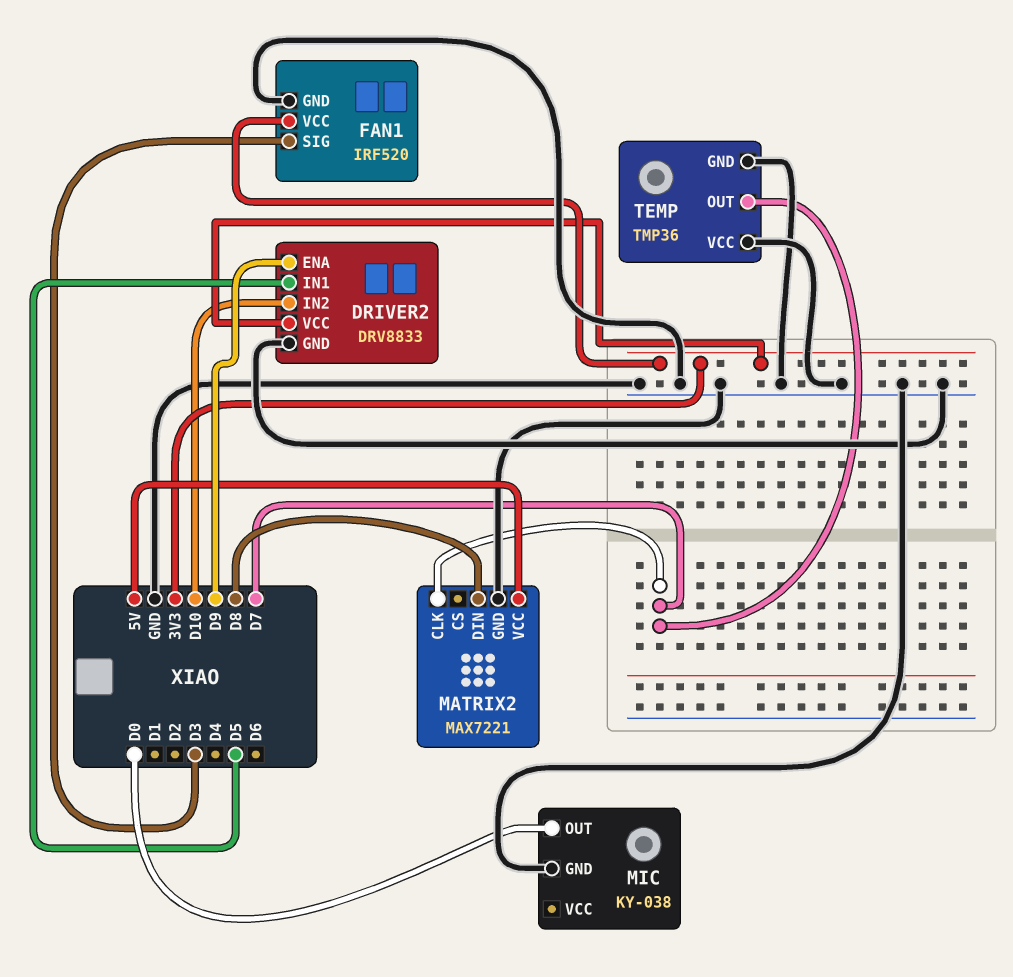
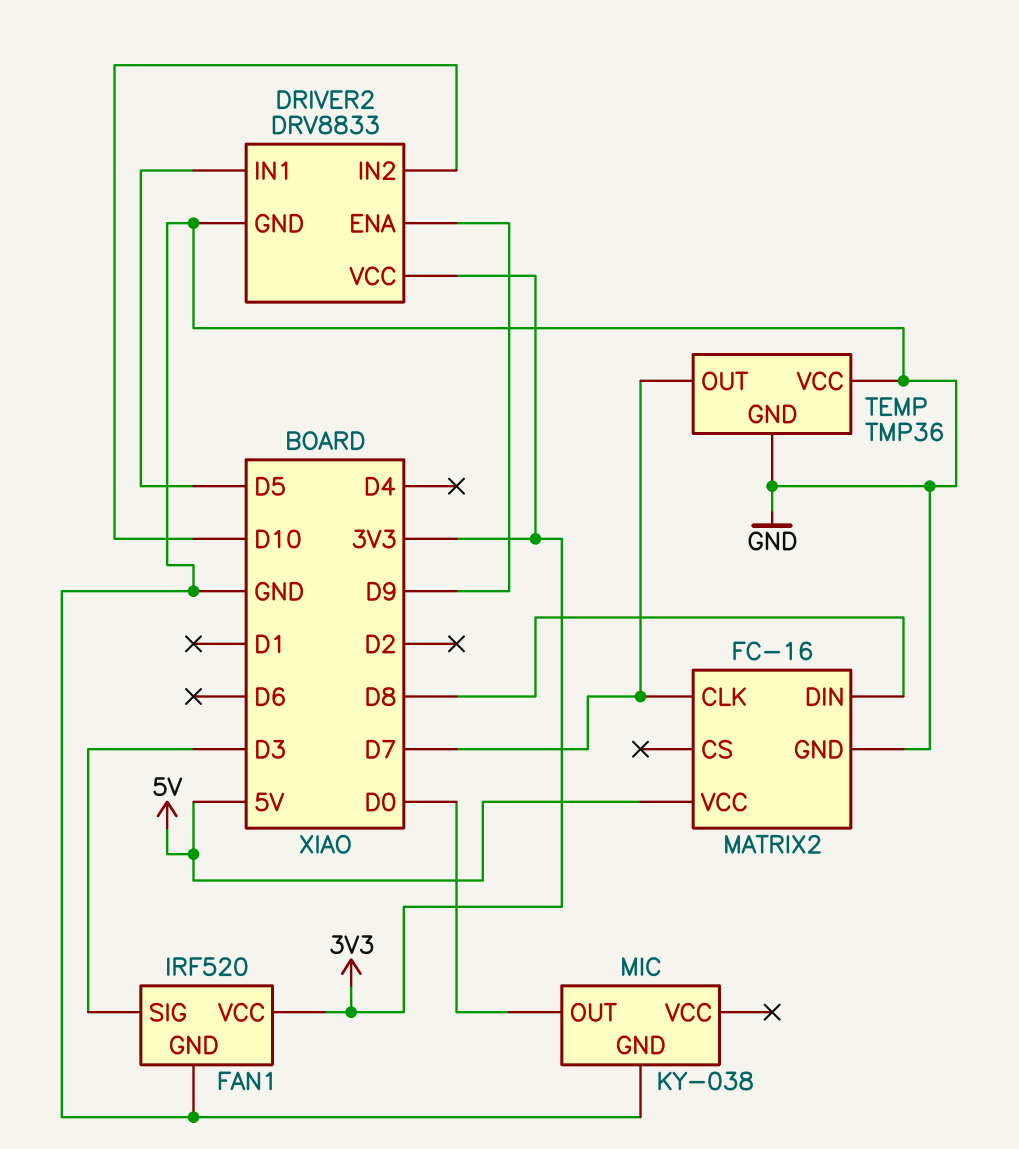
MATRIX2: MAX7221 -> FC-16

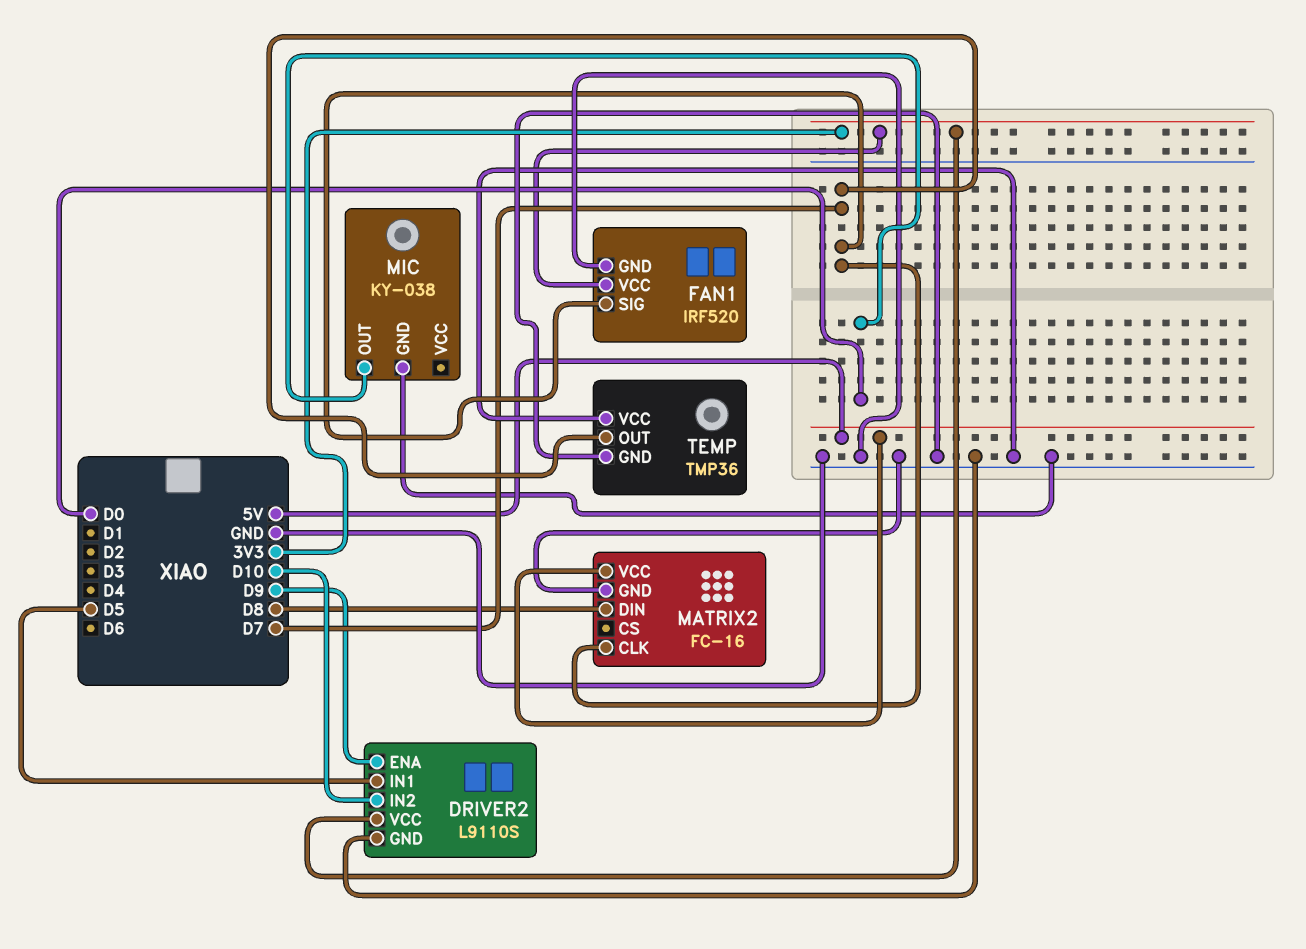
DRIVER2: DRV8833 -> L9110S
FAN1 pin SIG: D3 -> D7

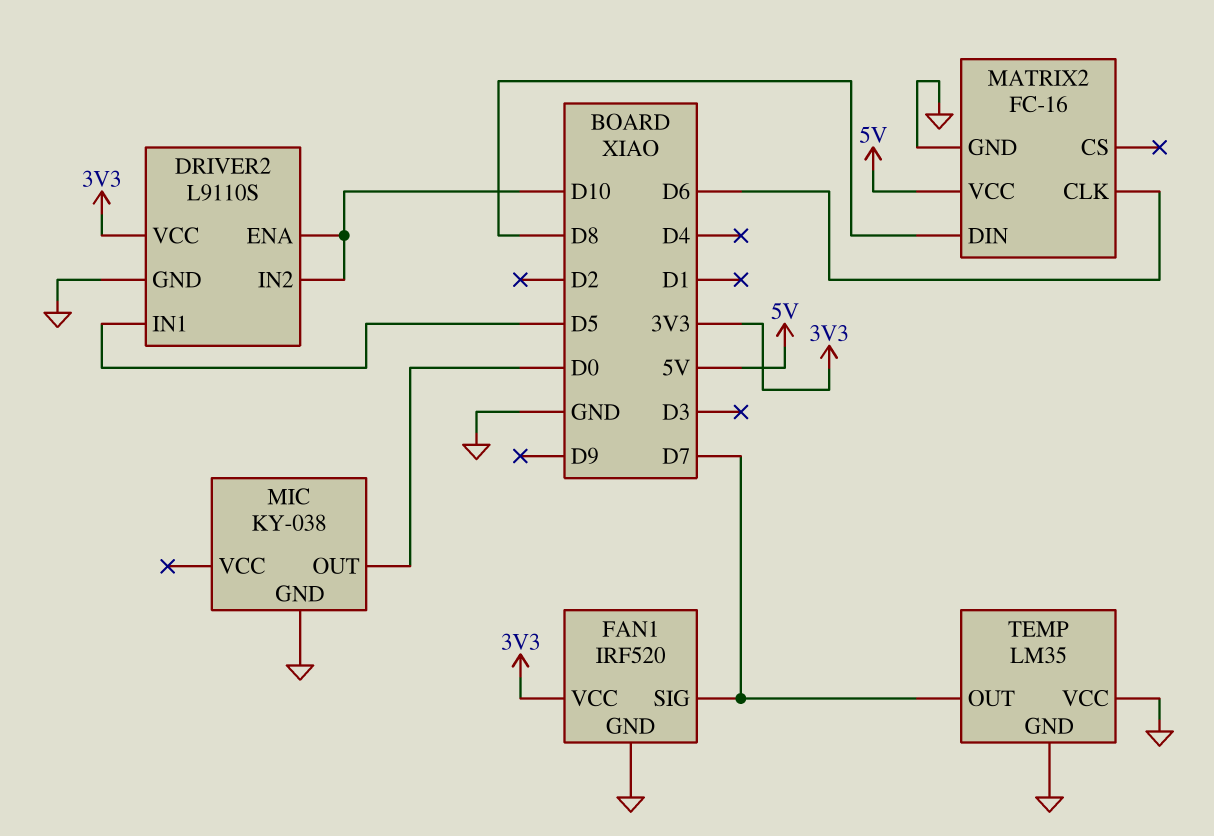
DRIVER2 pin ENA: D9 -> D10
MATRIX2 pin CLK: D7 -> D6
TEMP: TMP36 -> LM35

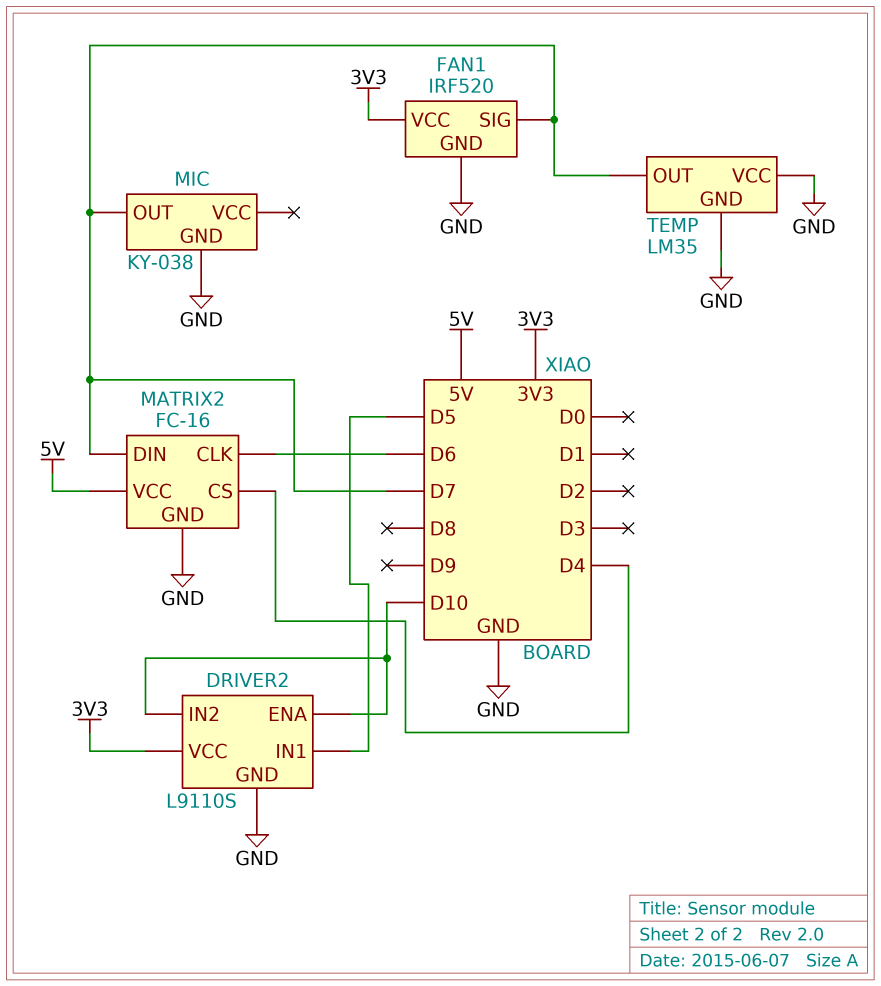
MATRIX2 pin CS: none -> D4
MATRIX2 pin DIN: D8 -> D7
MIC pin OUT: D0 -> D7

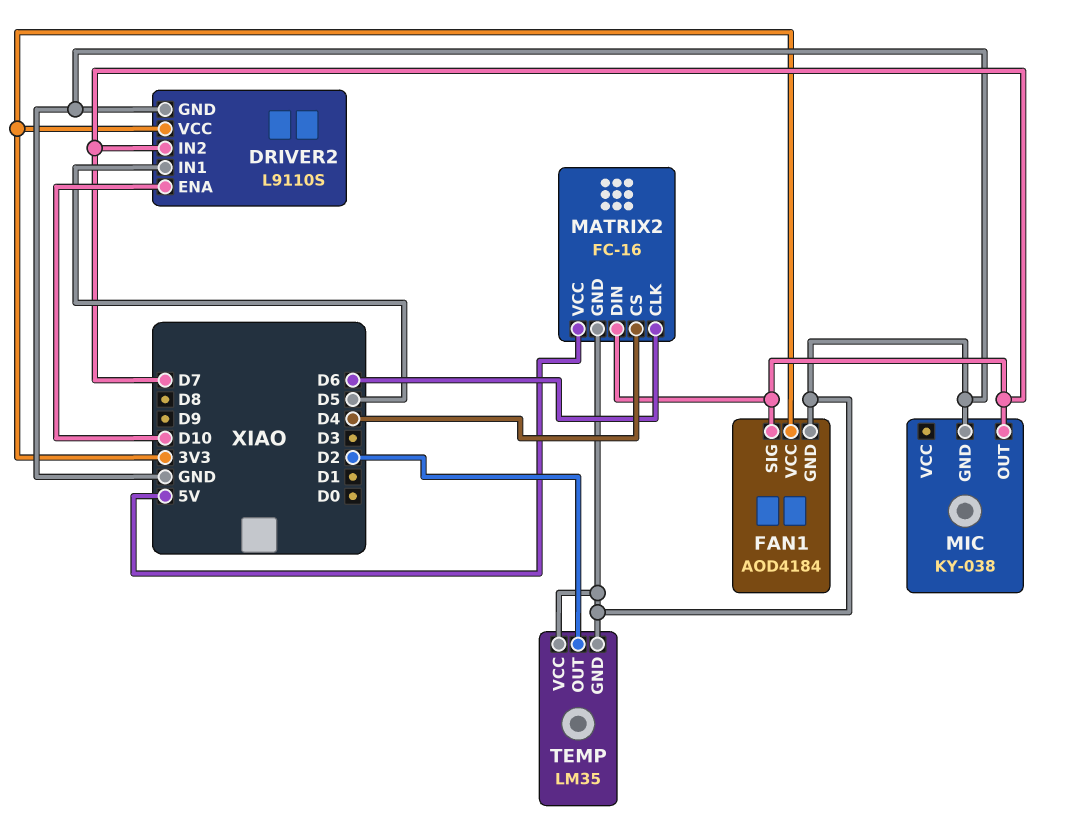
DRIVER2 pin IN2: D10 -> D7
FAN1: IRF520 -> AOD4184
TEMP pin OUT: D7 -> D2

